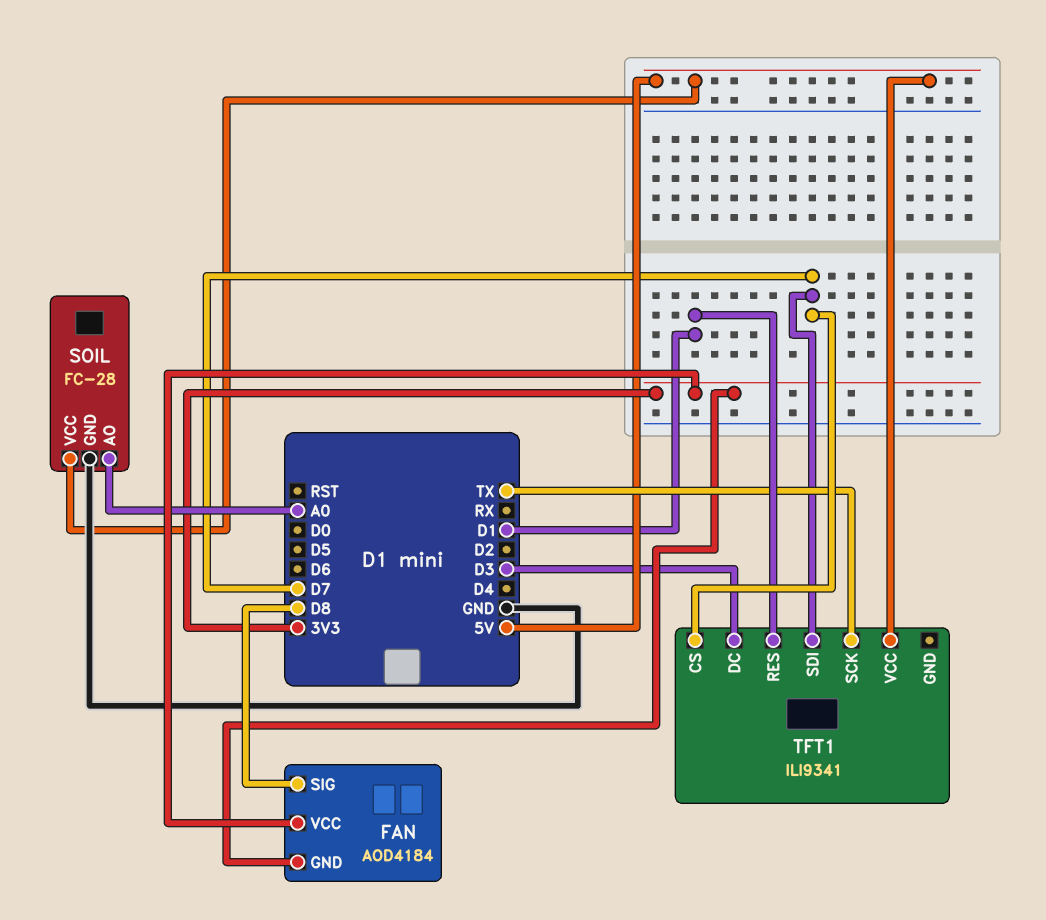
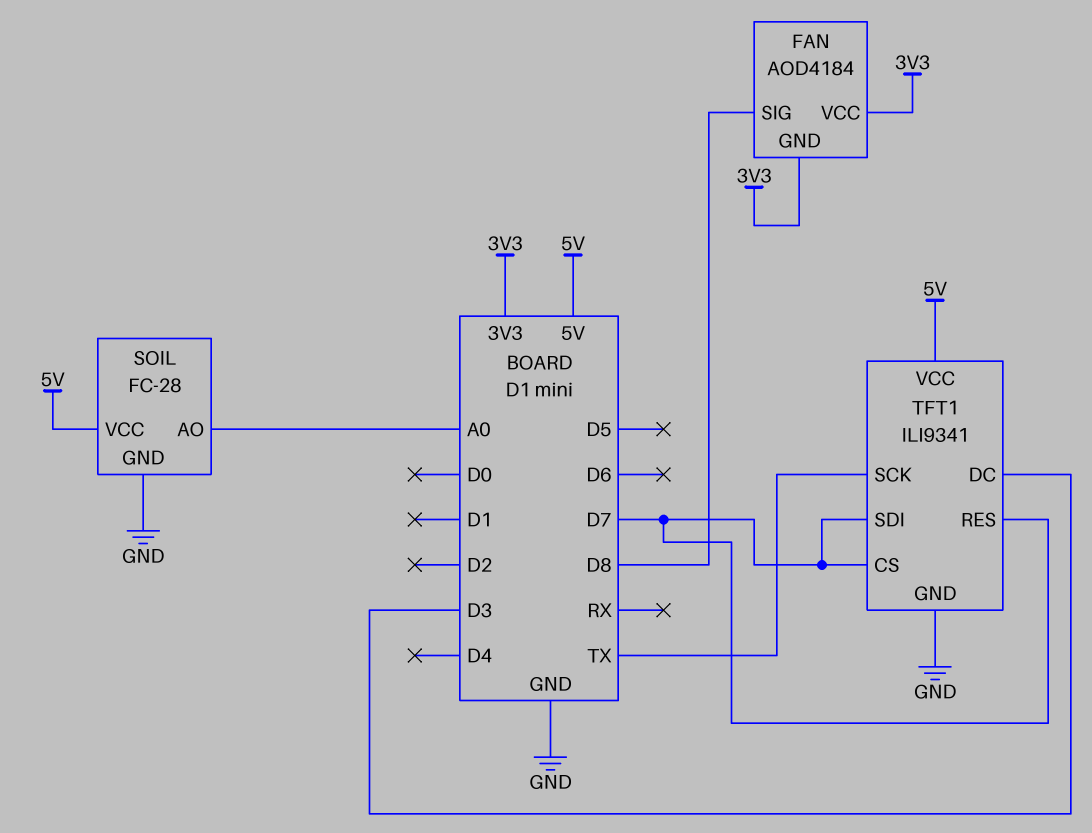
TFT1 pin GND: none -> GND
TFT1 pin RES: D1 -> D7

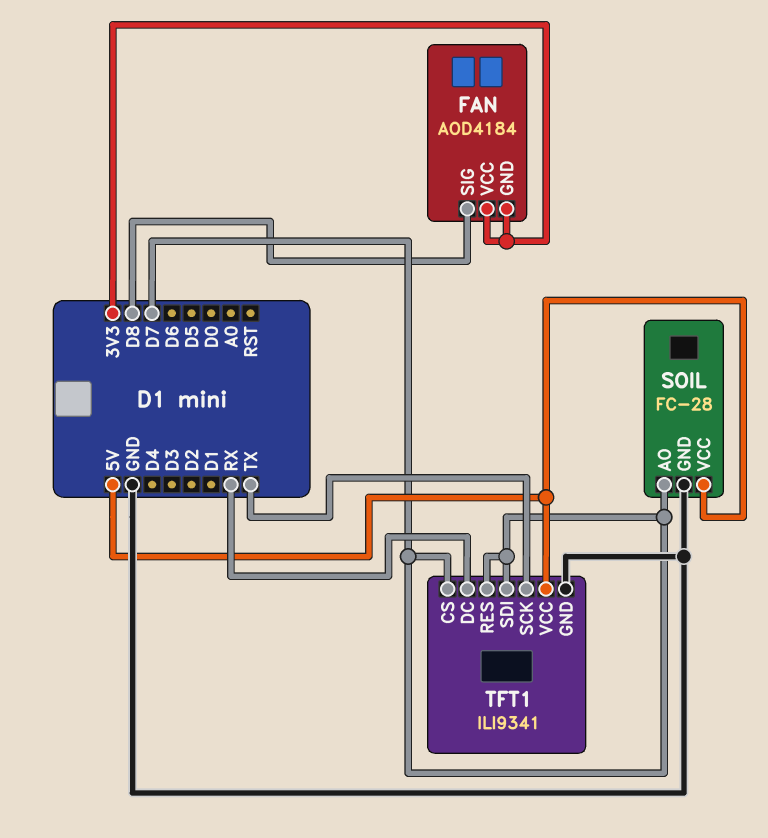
SOIL pin AO: A0 -> D7
TFT1 pin DC: D3 -> RX

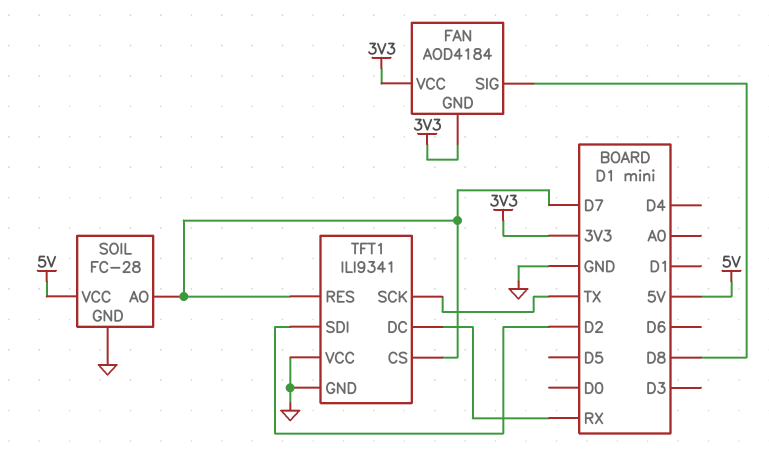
TFT1 pin SDI: D7 -> D2
TFT1 pin VCC: 5V -> GND

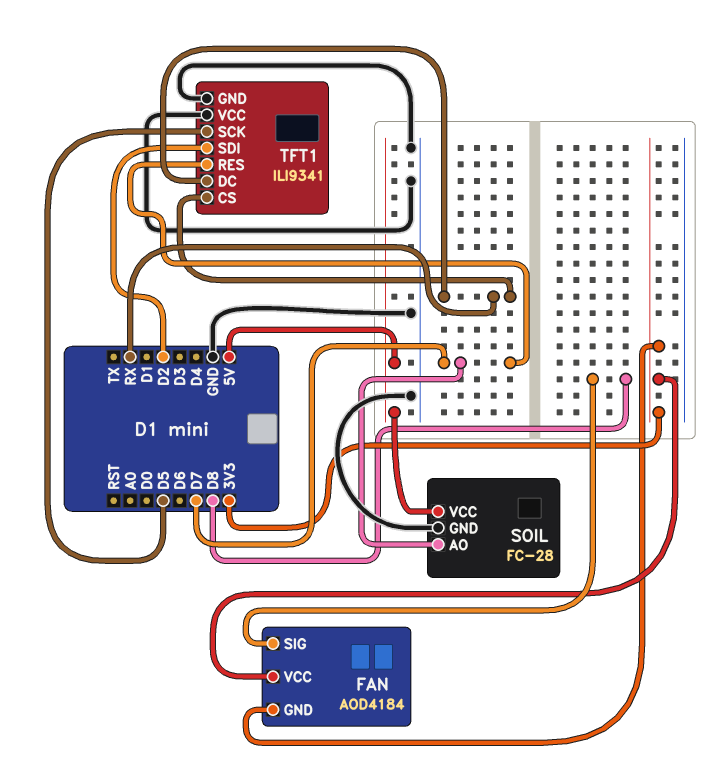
TFT1 pin CS: D7 -> RX
TFT1 pin SCK: TX -> D5

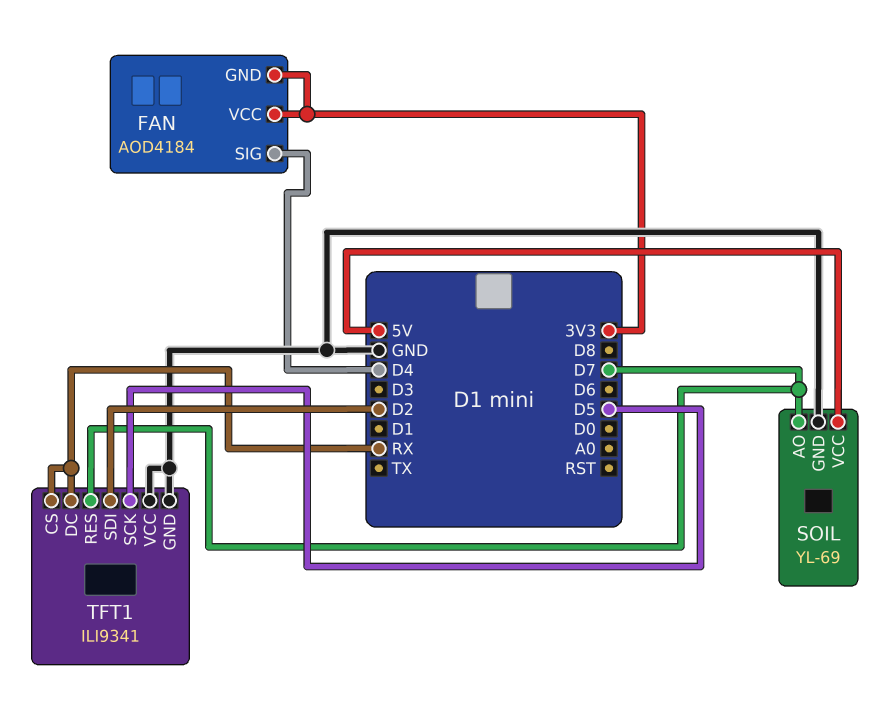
FAN pin SIG: D8 -> D4
SOIL: FC-28 -> YL-69

